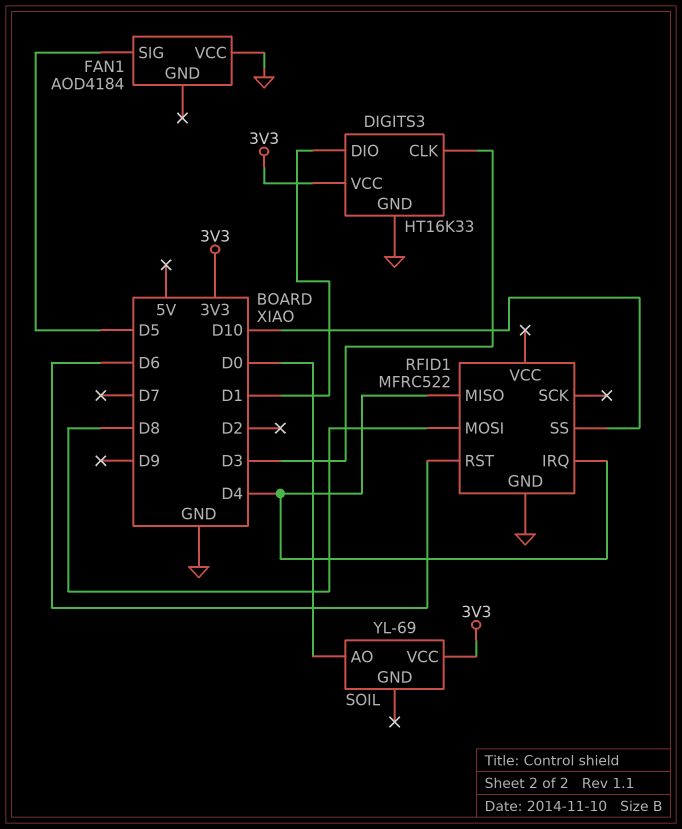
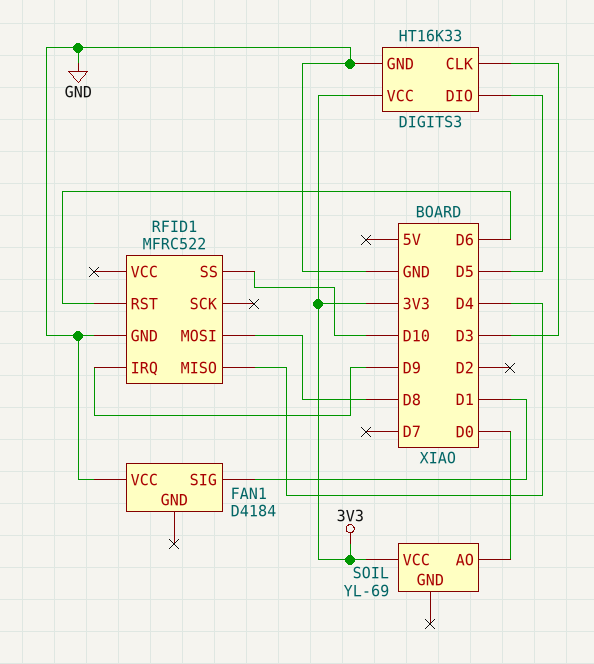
DIGITS3 pin DIO: D1 -> D5
FAN1: AOD4184 -> D4184
FAN1 pin SIG: D5 -> D1
RFID1 pin IRQ: D4 -> D9

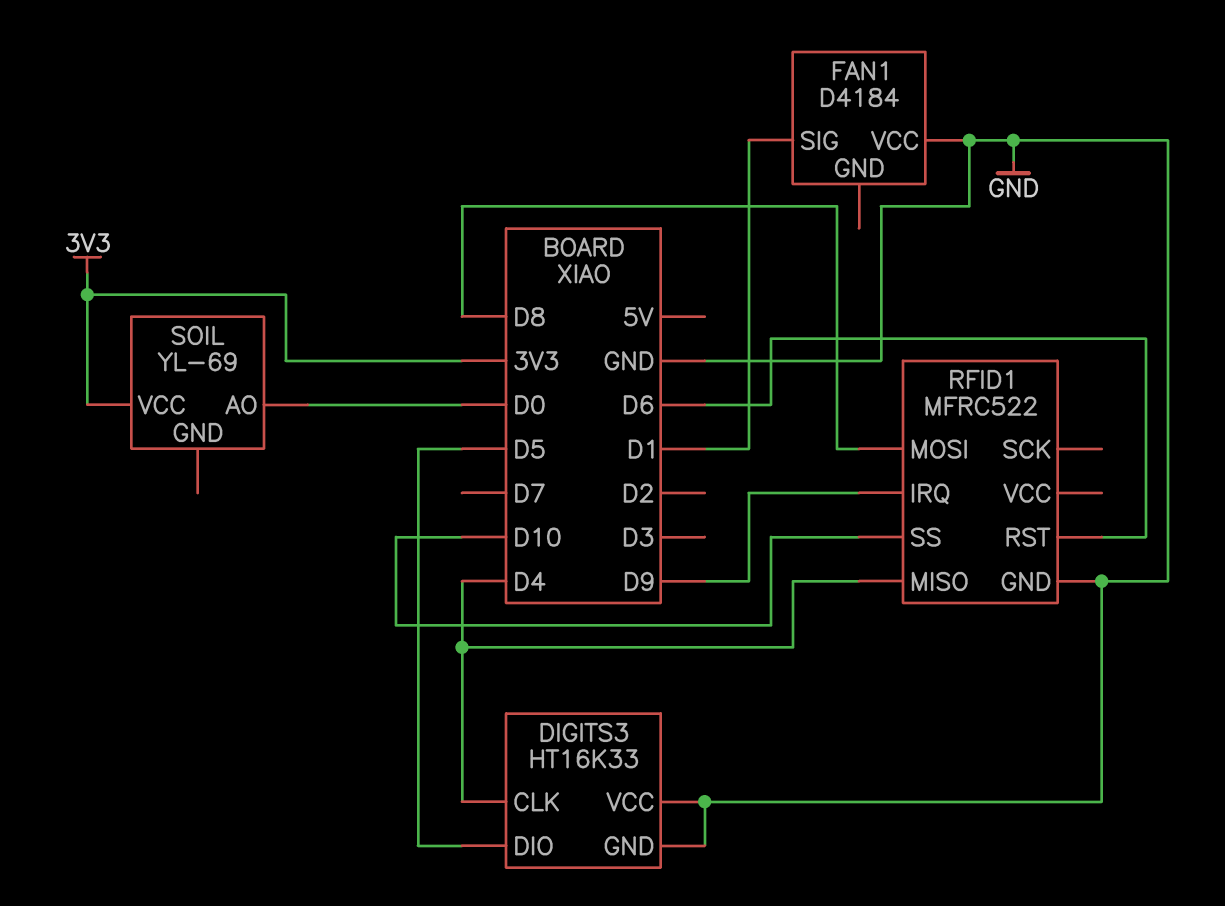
DIGITS3 pin CLK: D3 -> D4
DIGITS3 pin VCC: 3V3 -> GND

